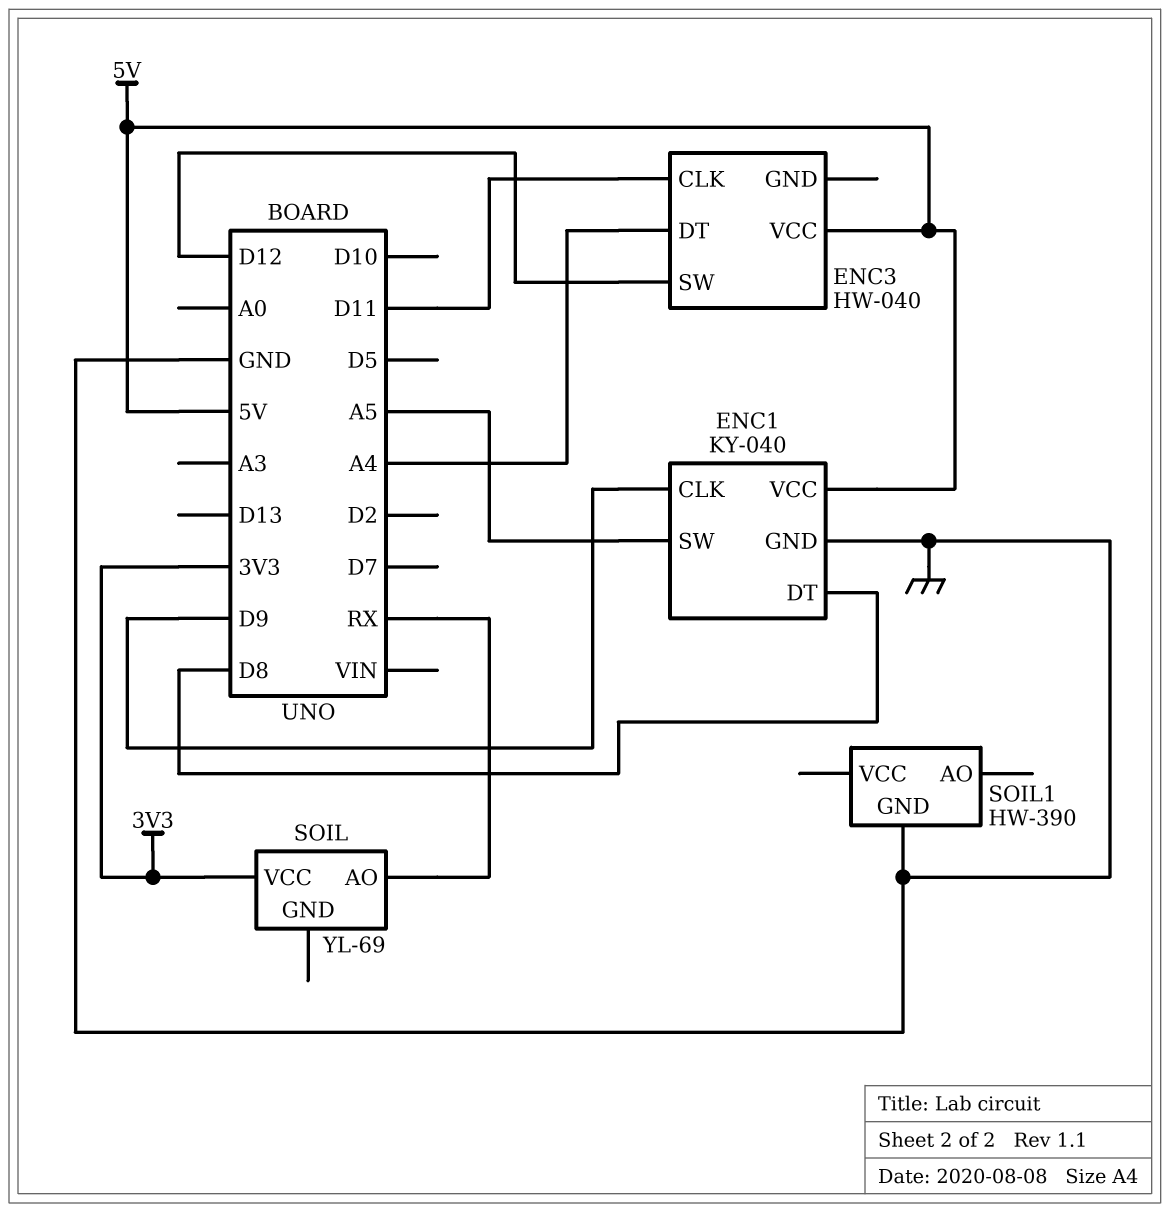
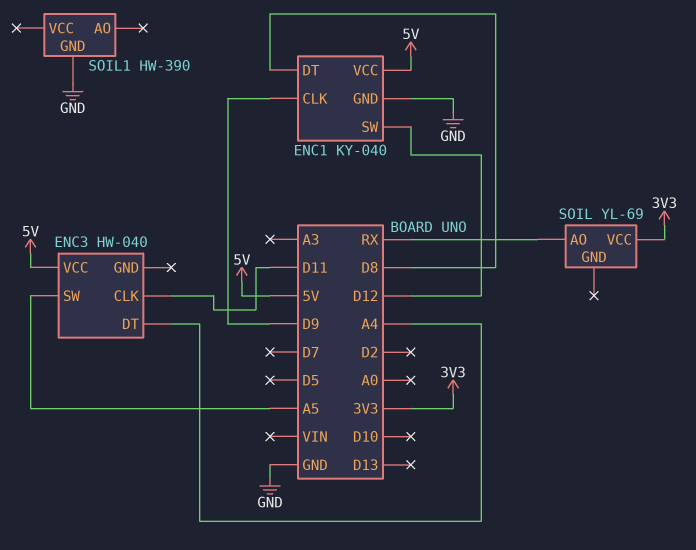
ENC1 pin SW: A5 -> D12
ENC3 pin SW: D12 -> A5

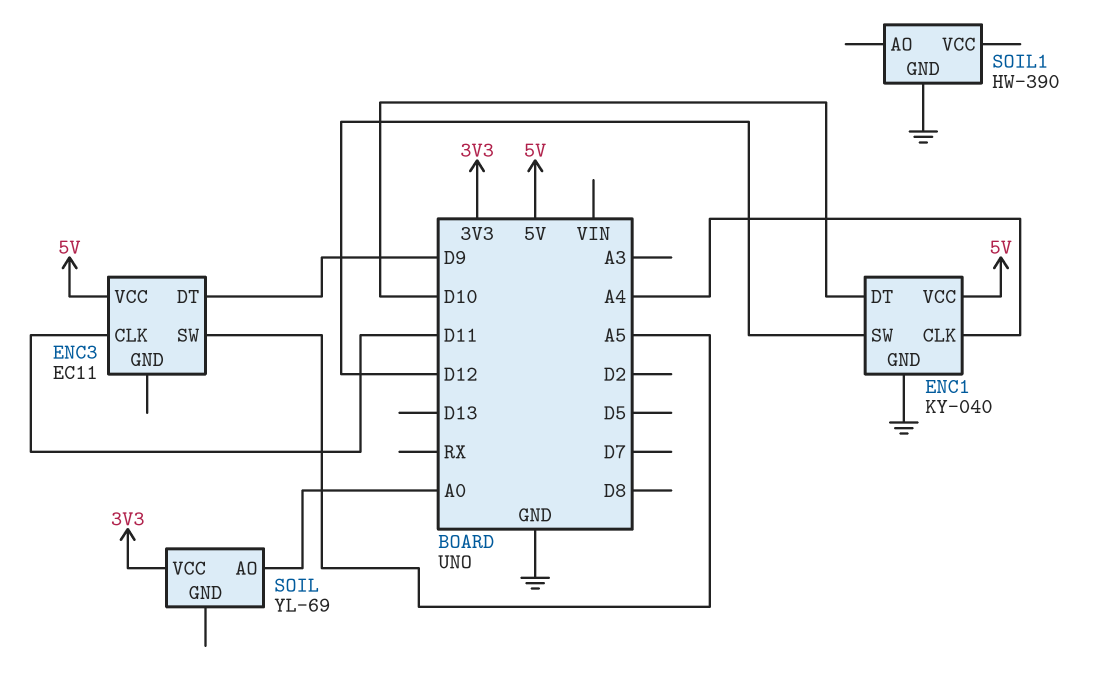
ENC1 pin CLK: D9 -> A4
ENC1 pin DT: D8 -> D10
ENC3: HW-040 -> EC11
ENC3 pin DT: A4 -> D9
SOIL pin AO: RX -> A0

